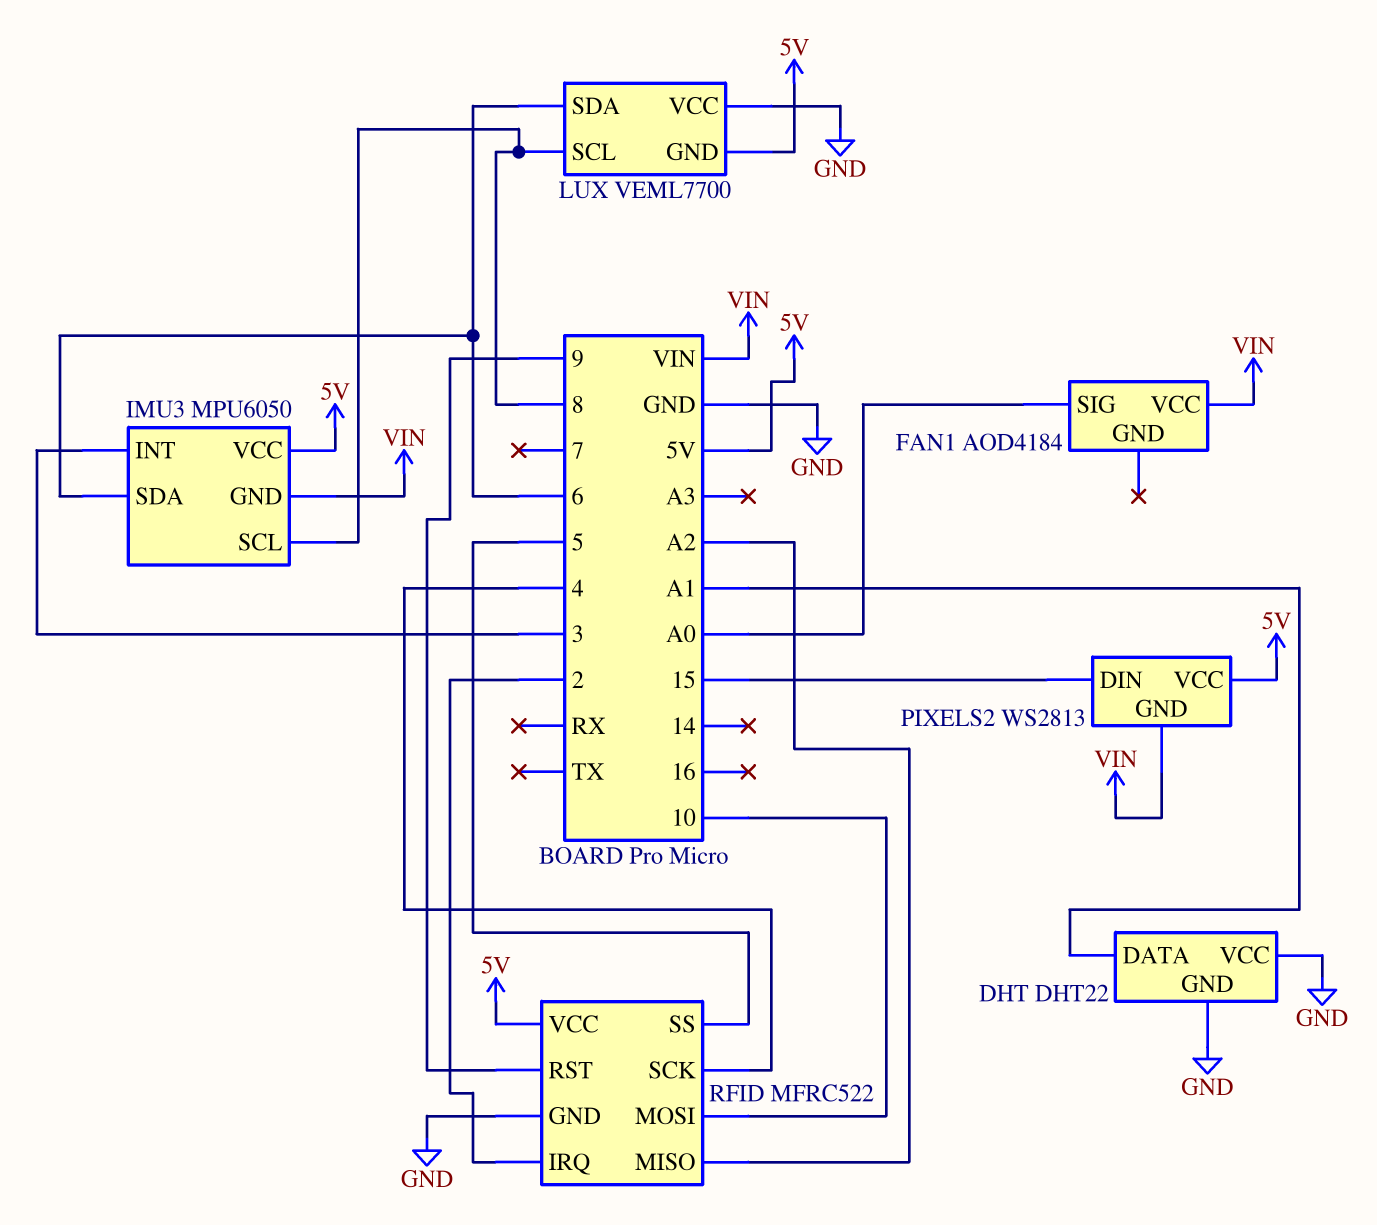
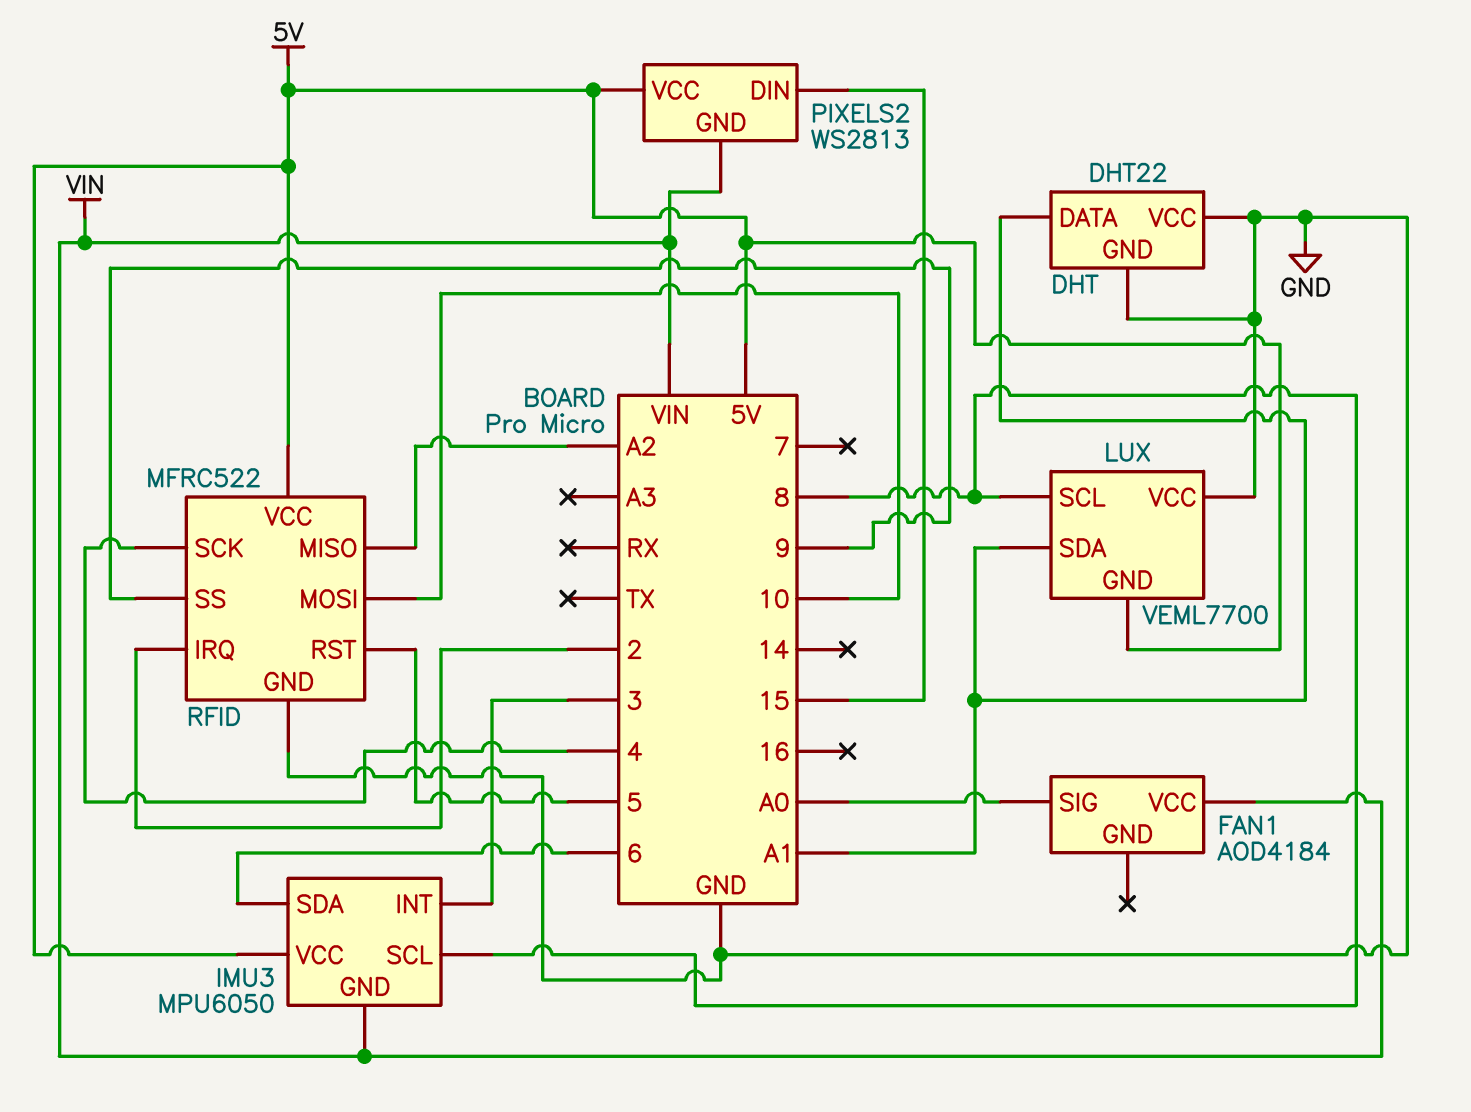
LUX pin SDA: 6 -> A1
RFID pin RST: 9 -> 5
RFID pin SS: 5 -> 9

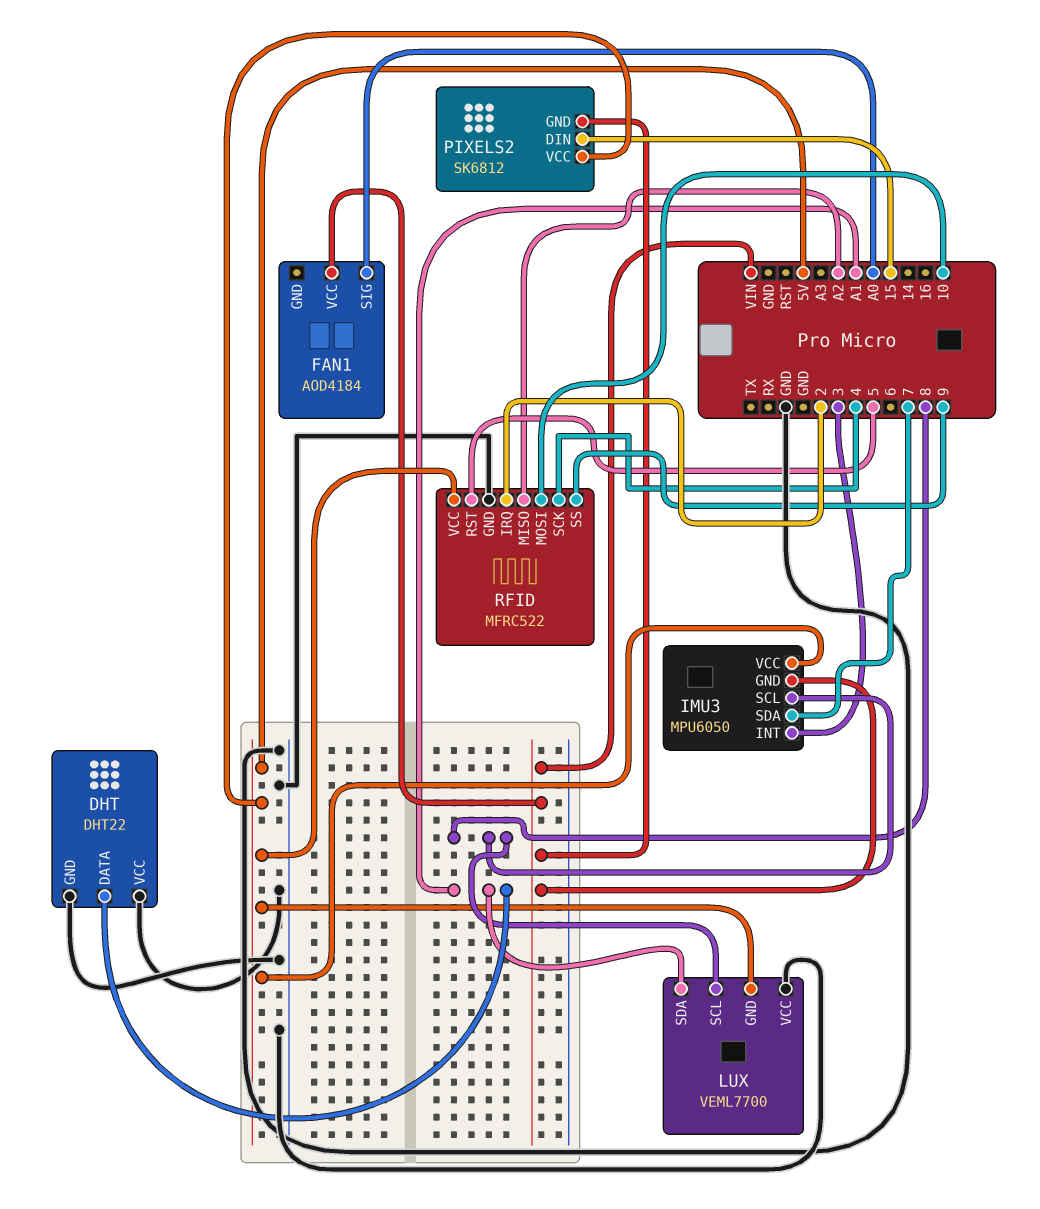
IMU3 pin SDA: 6 -> 7
PIXELS2: WS2813 -> SK6812

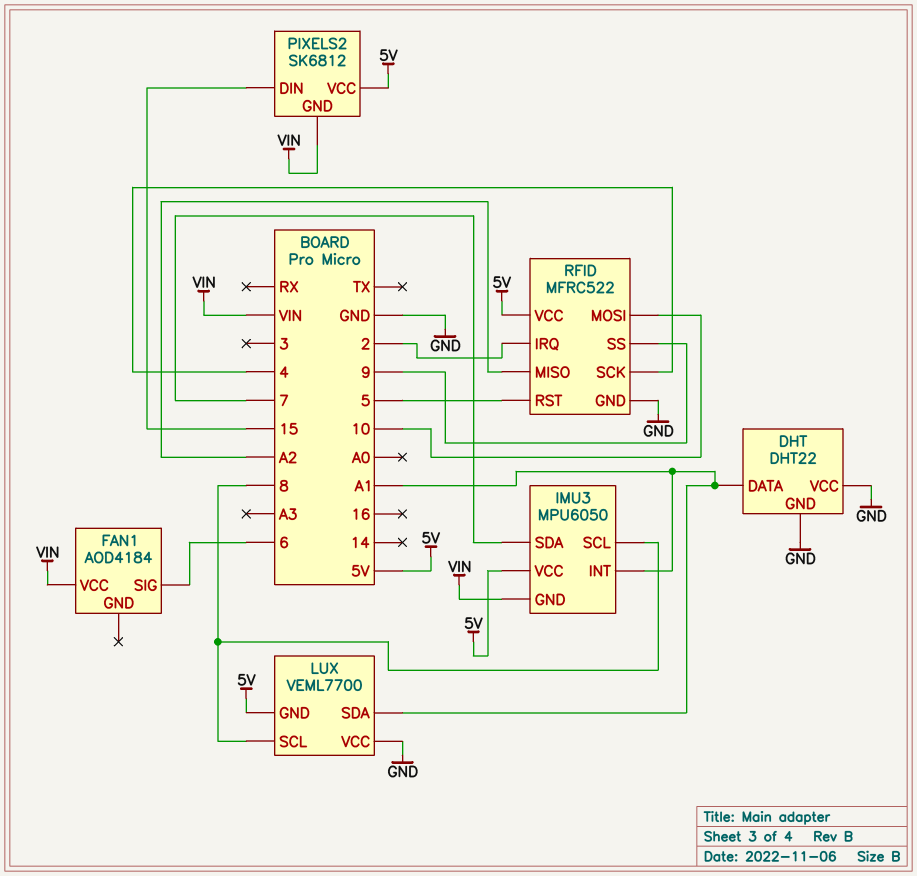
FAN1 pin SIG: A0 -> 6
IMU3 pin INT: 3 -> A1

